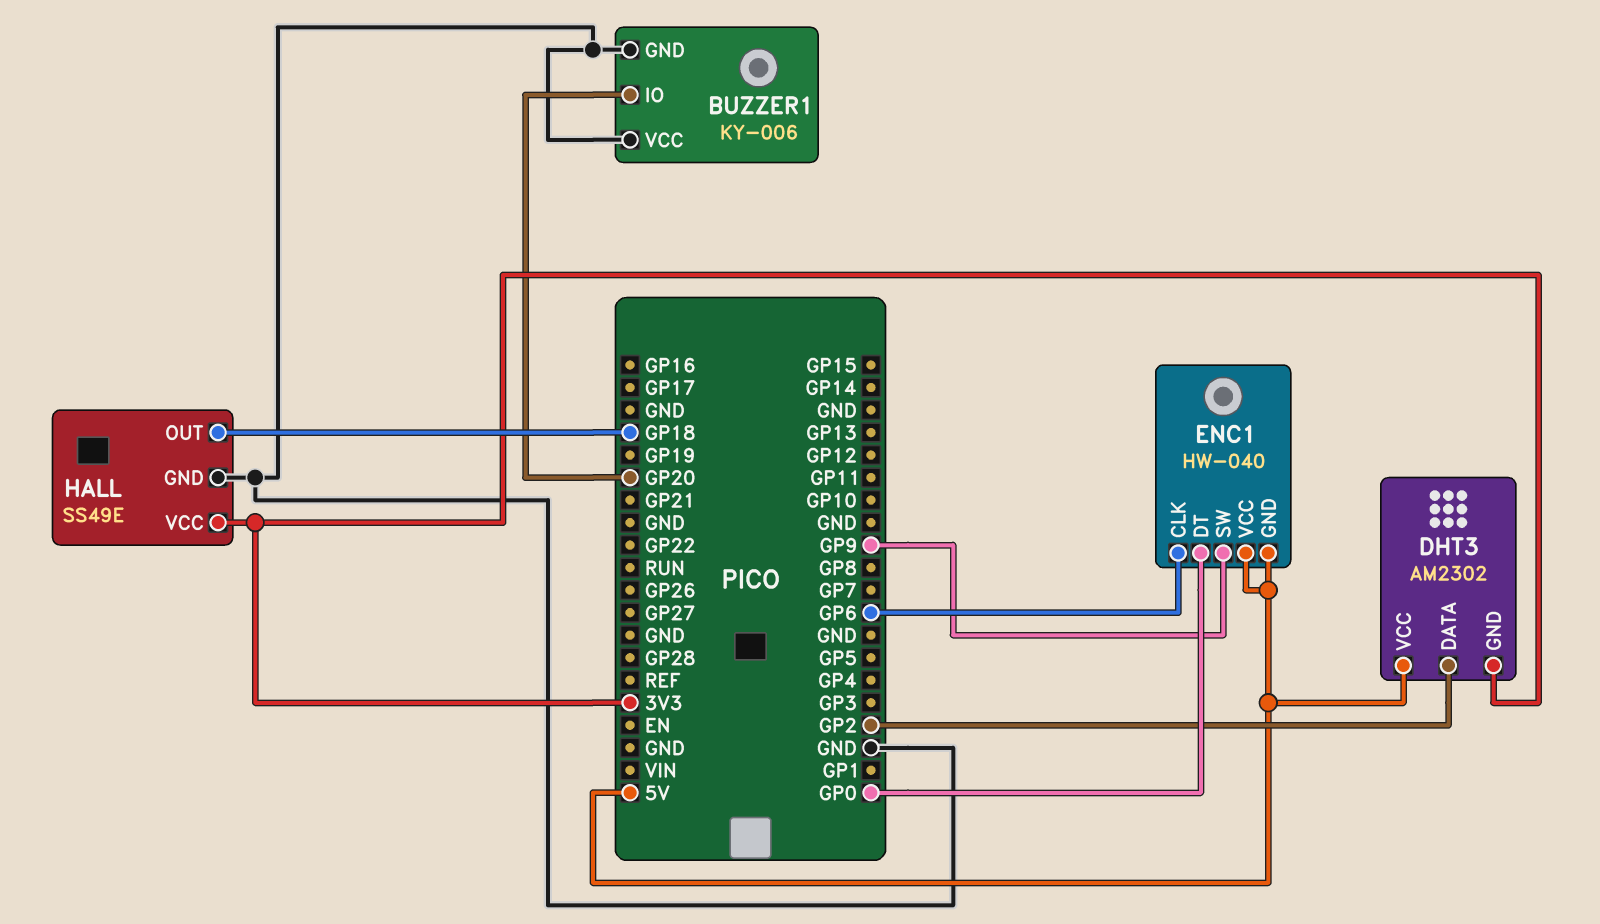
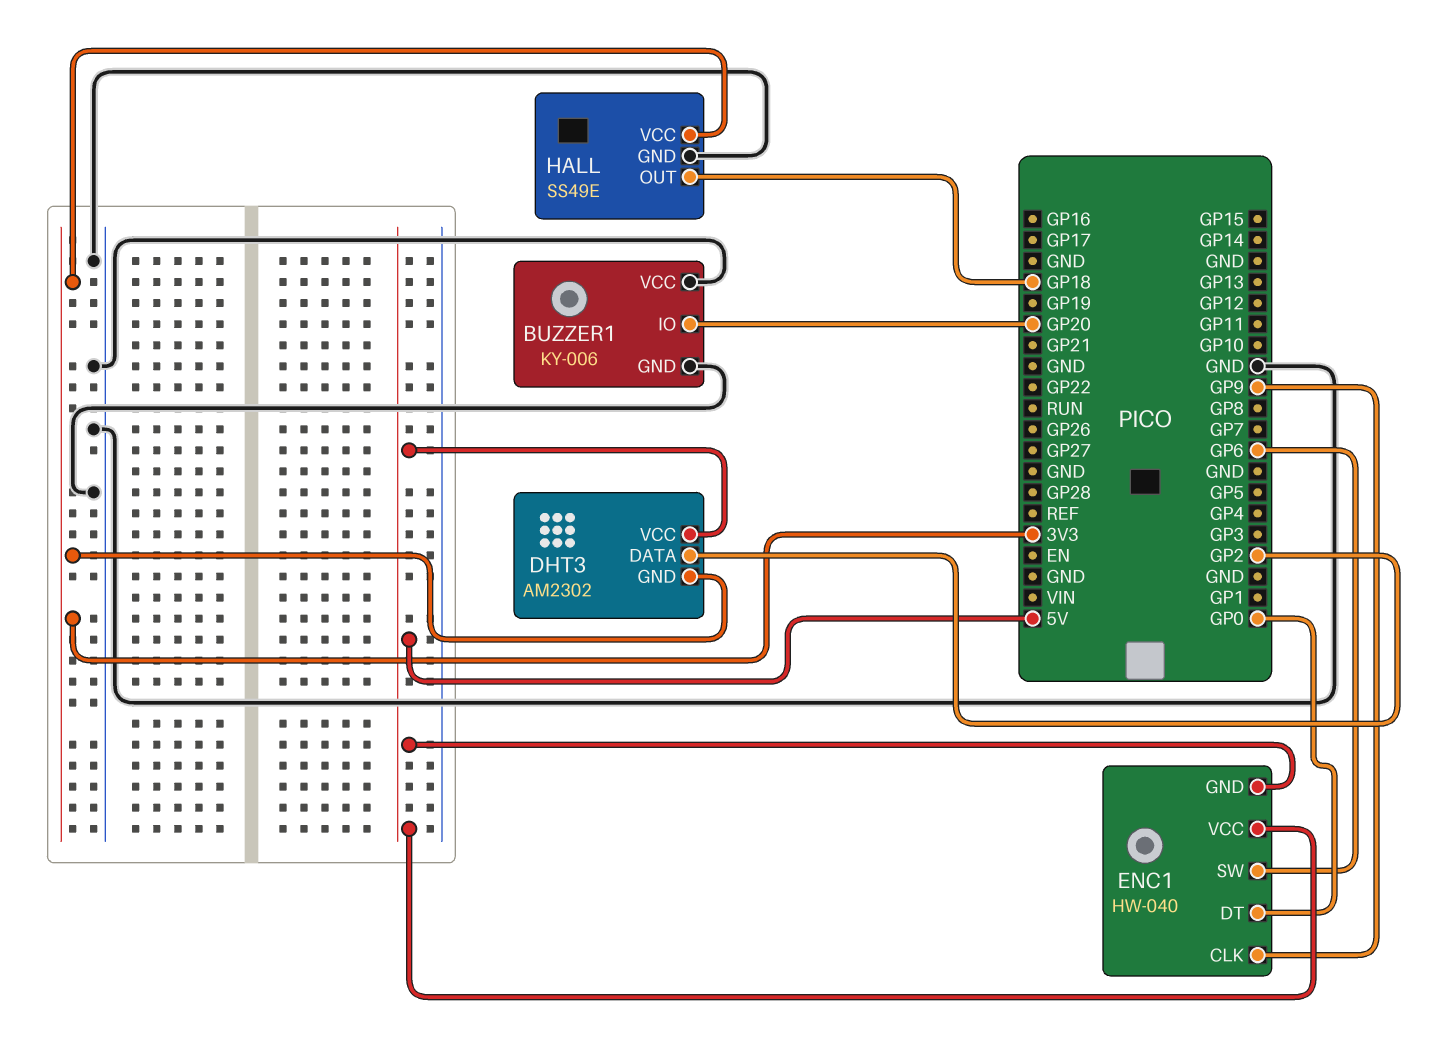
ENC1 pin CLK: GP6 -> GP9
ENC1 pin SW: GP9 -> GP6

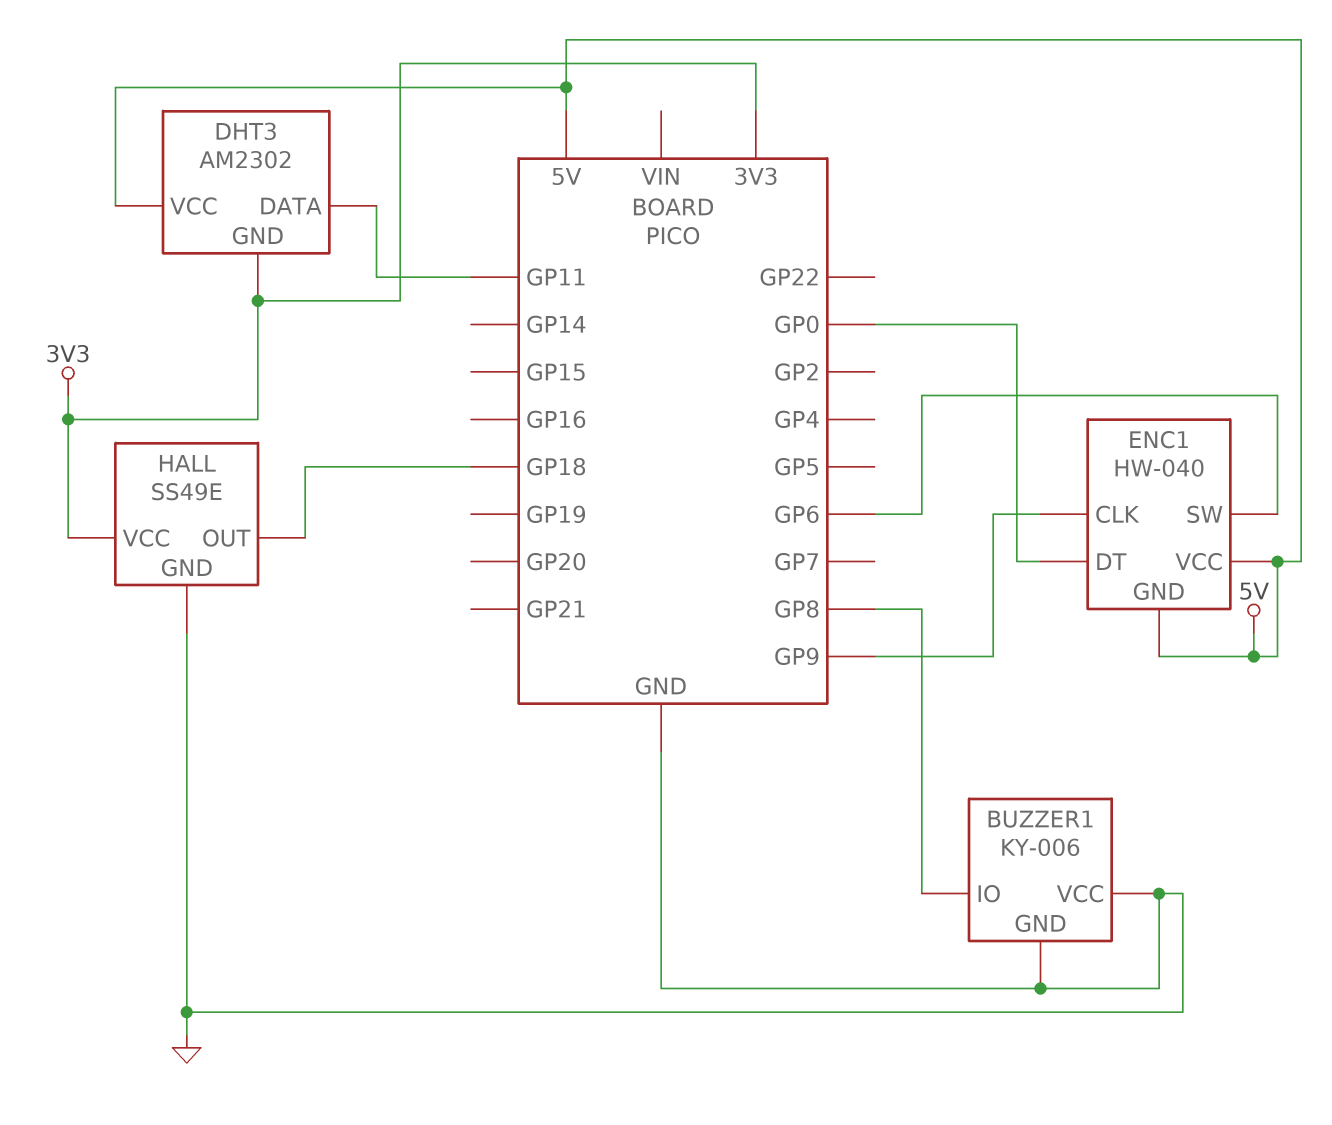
BUZZER1 pin IO: GP20 -> GP8
DHT3 pin DATA: GP2 -> GP11

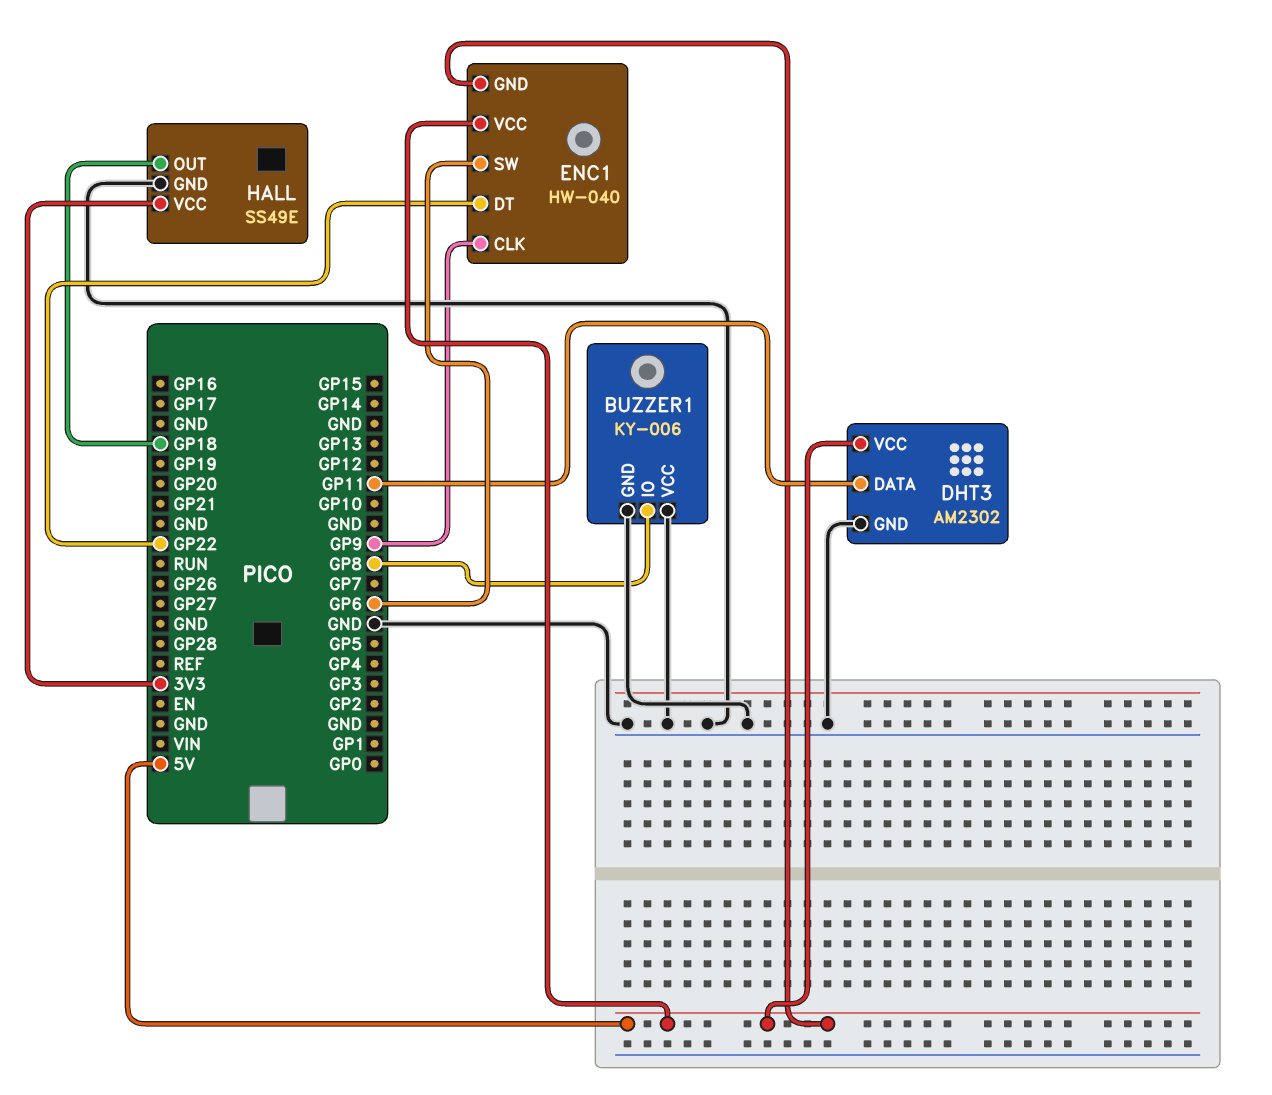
DHT3 pin GND: 3V3 -> GND
ENC1 pin DT: GP0 -> GP22

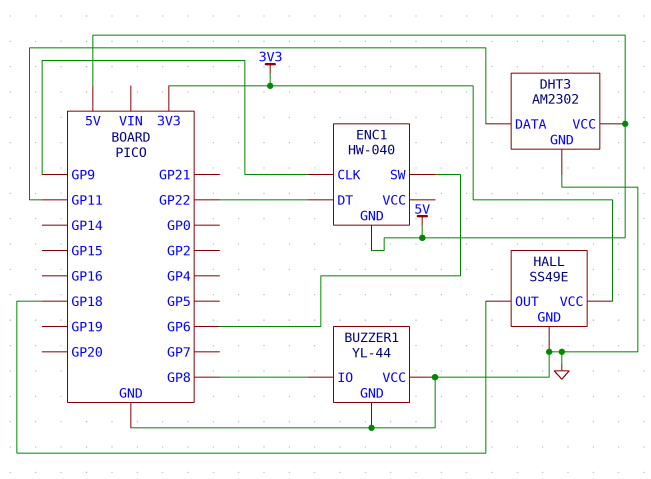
BUZZER1: KY-006 -> YL-44
ENC1 pin VCC: 5V -> none

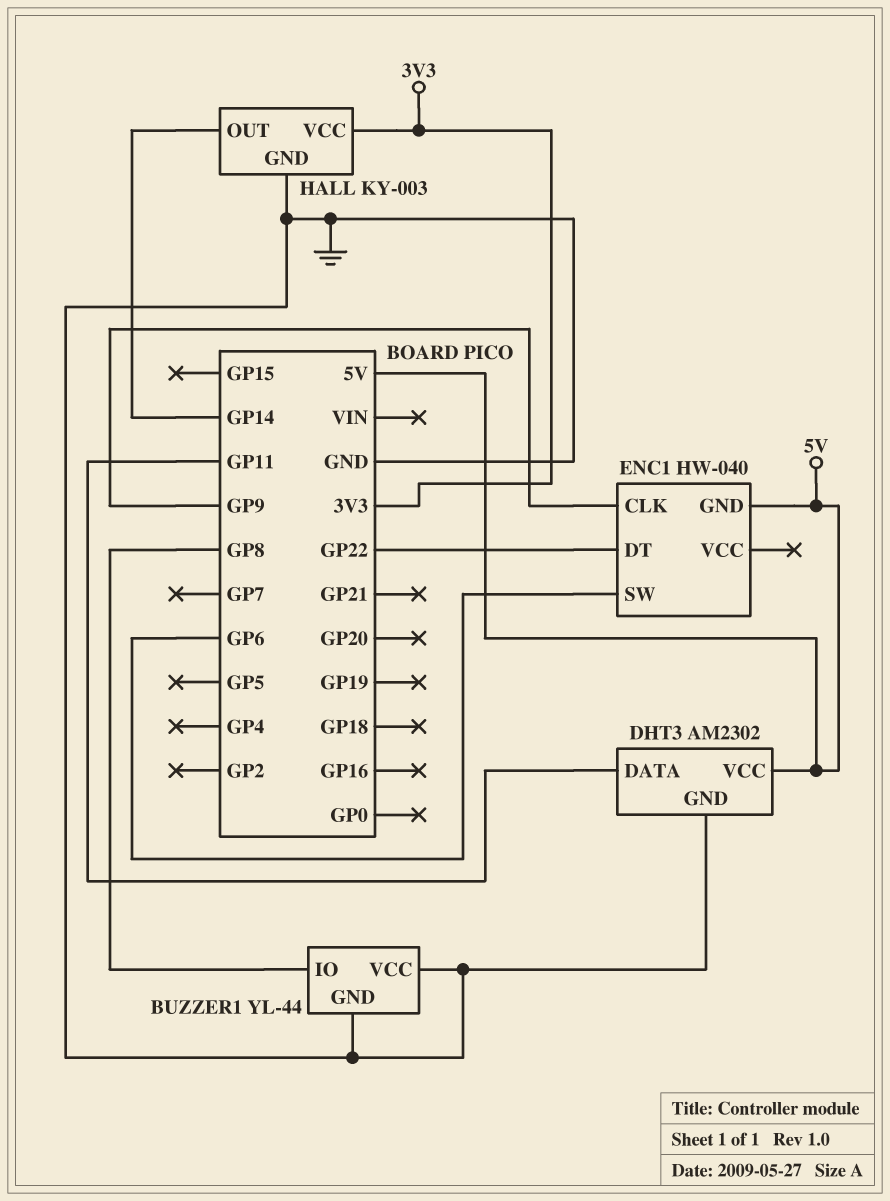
HALL: SS49E -> KY-003
HALL pin OUT: GP18 -> GP14

